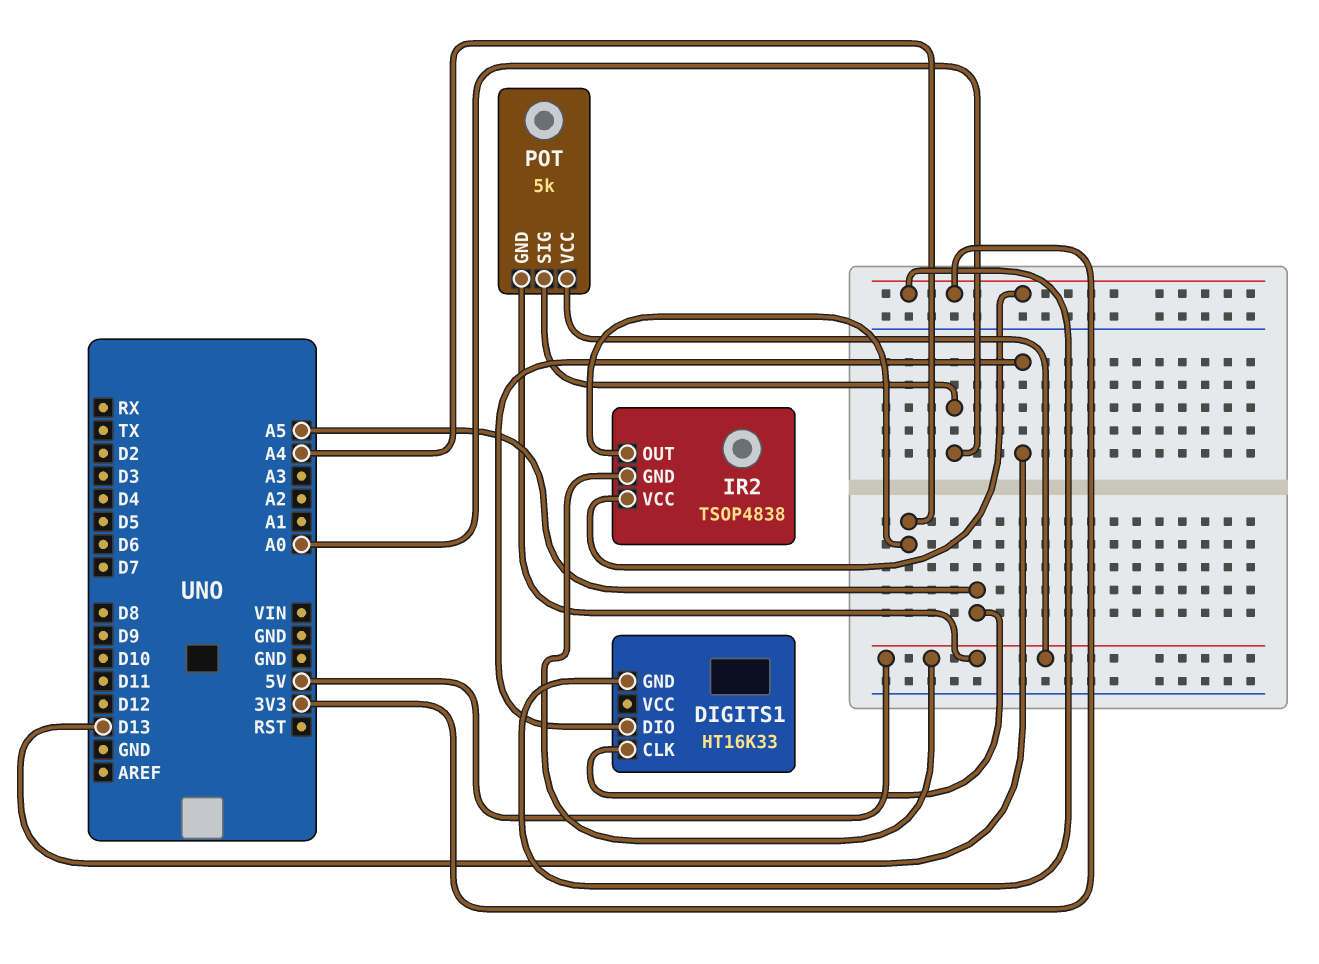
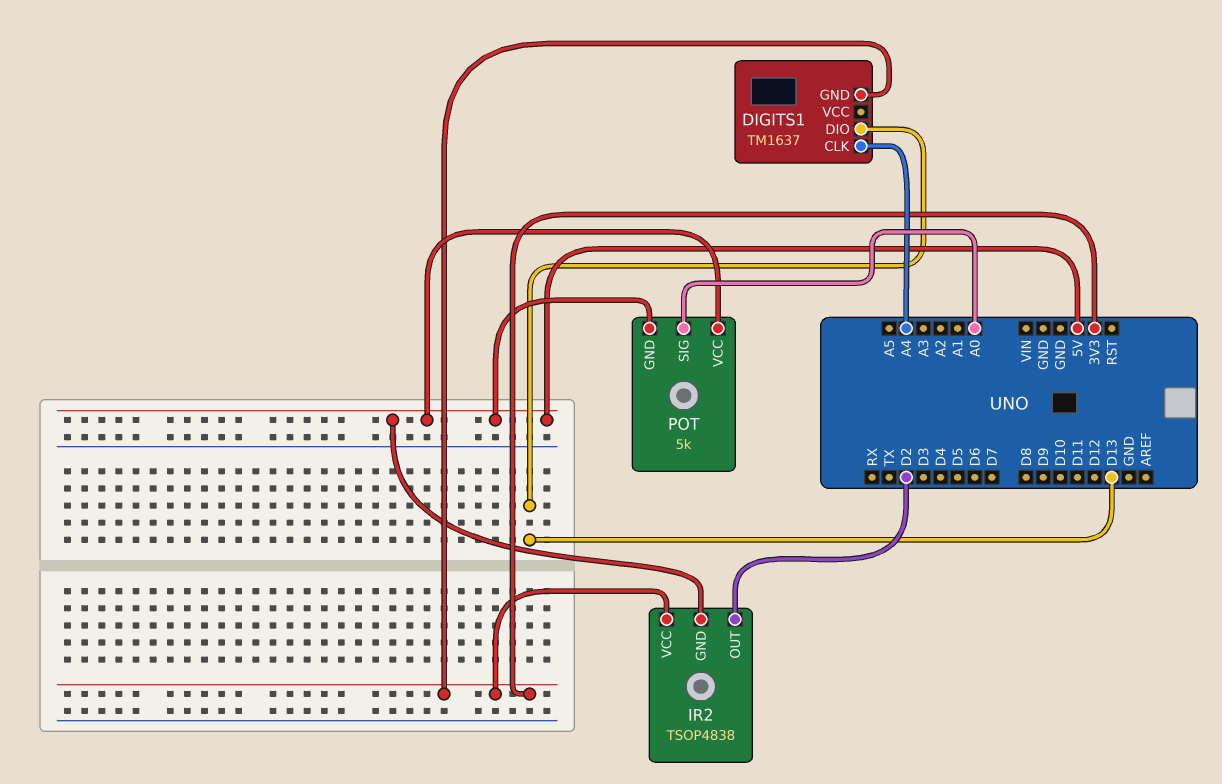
DIGITS1: HT16K33 -> TM1637
DIGITS1 pin CLK: A5 -> A4
IR2 pin OUT: A4 -> D2

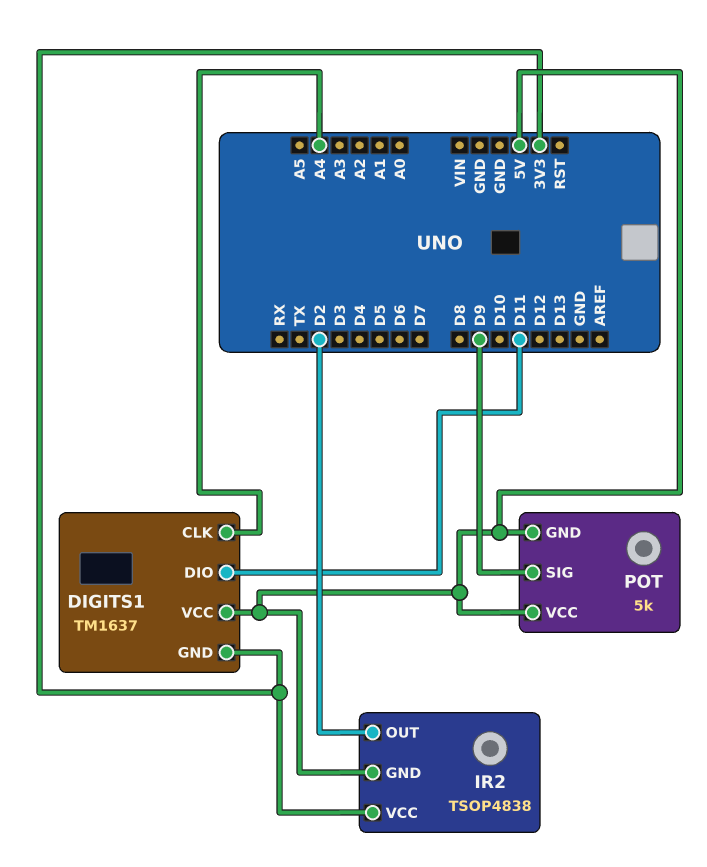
DIGITS1 pin DIO: D13 -> D11
DIGITS1 pin VCC: none -> 5V
POT pin SIG: A0 -> D9

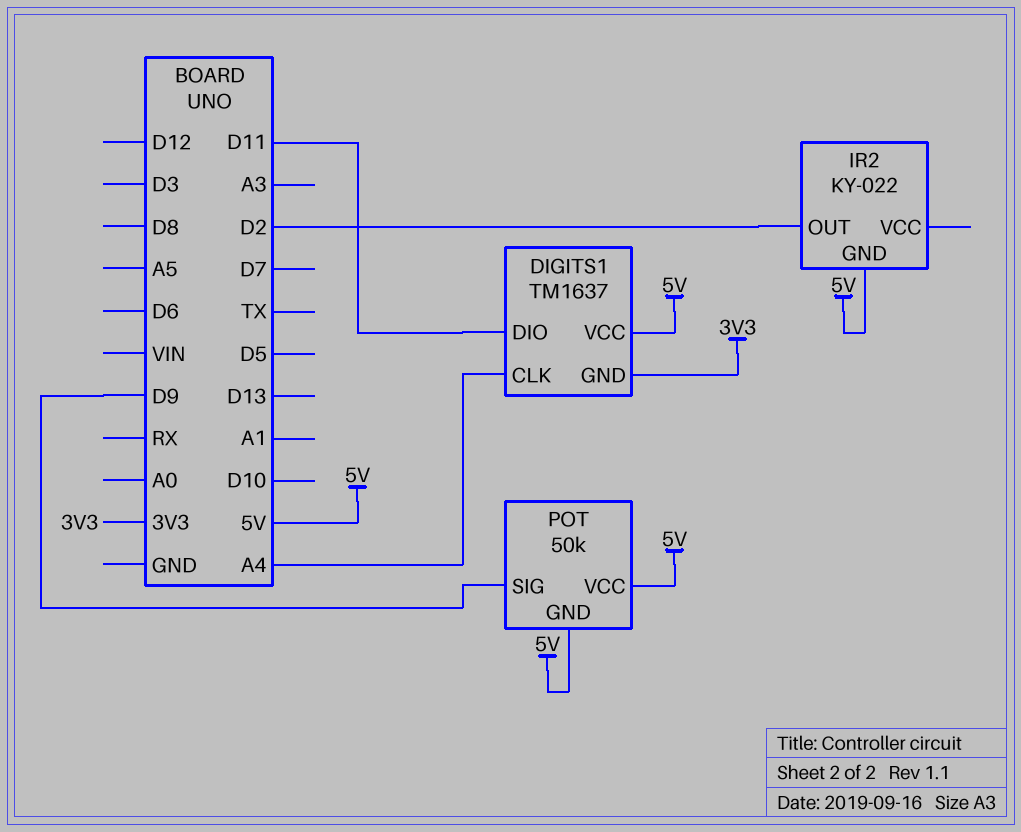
IR2: TSOP4838 -> KY-022
IR2 pin VCC: 3V3 -> none
POT: 5k -> 50k

